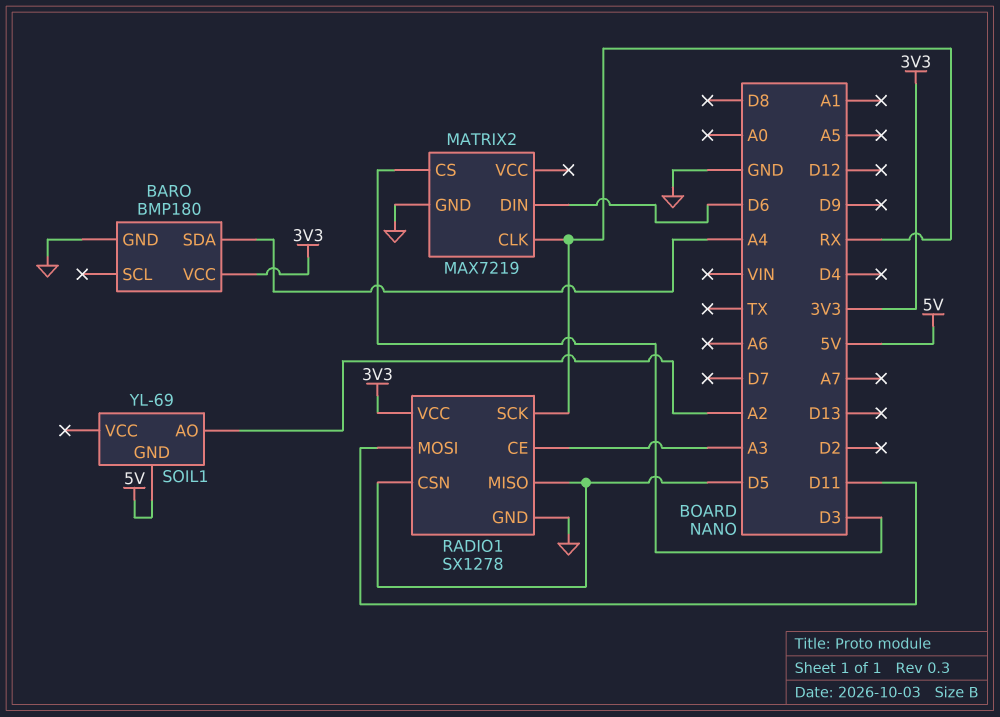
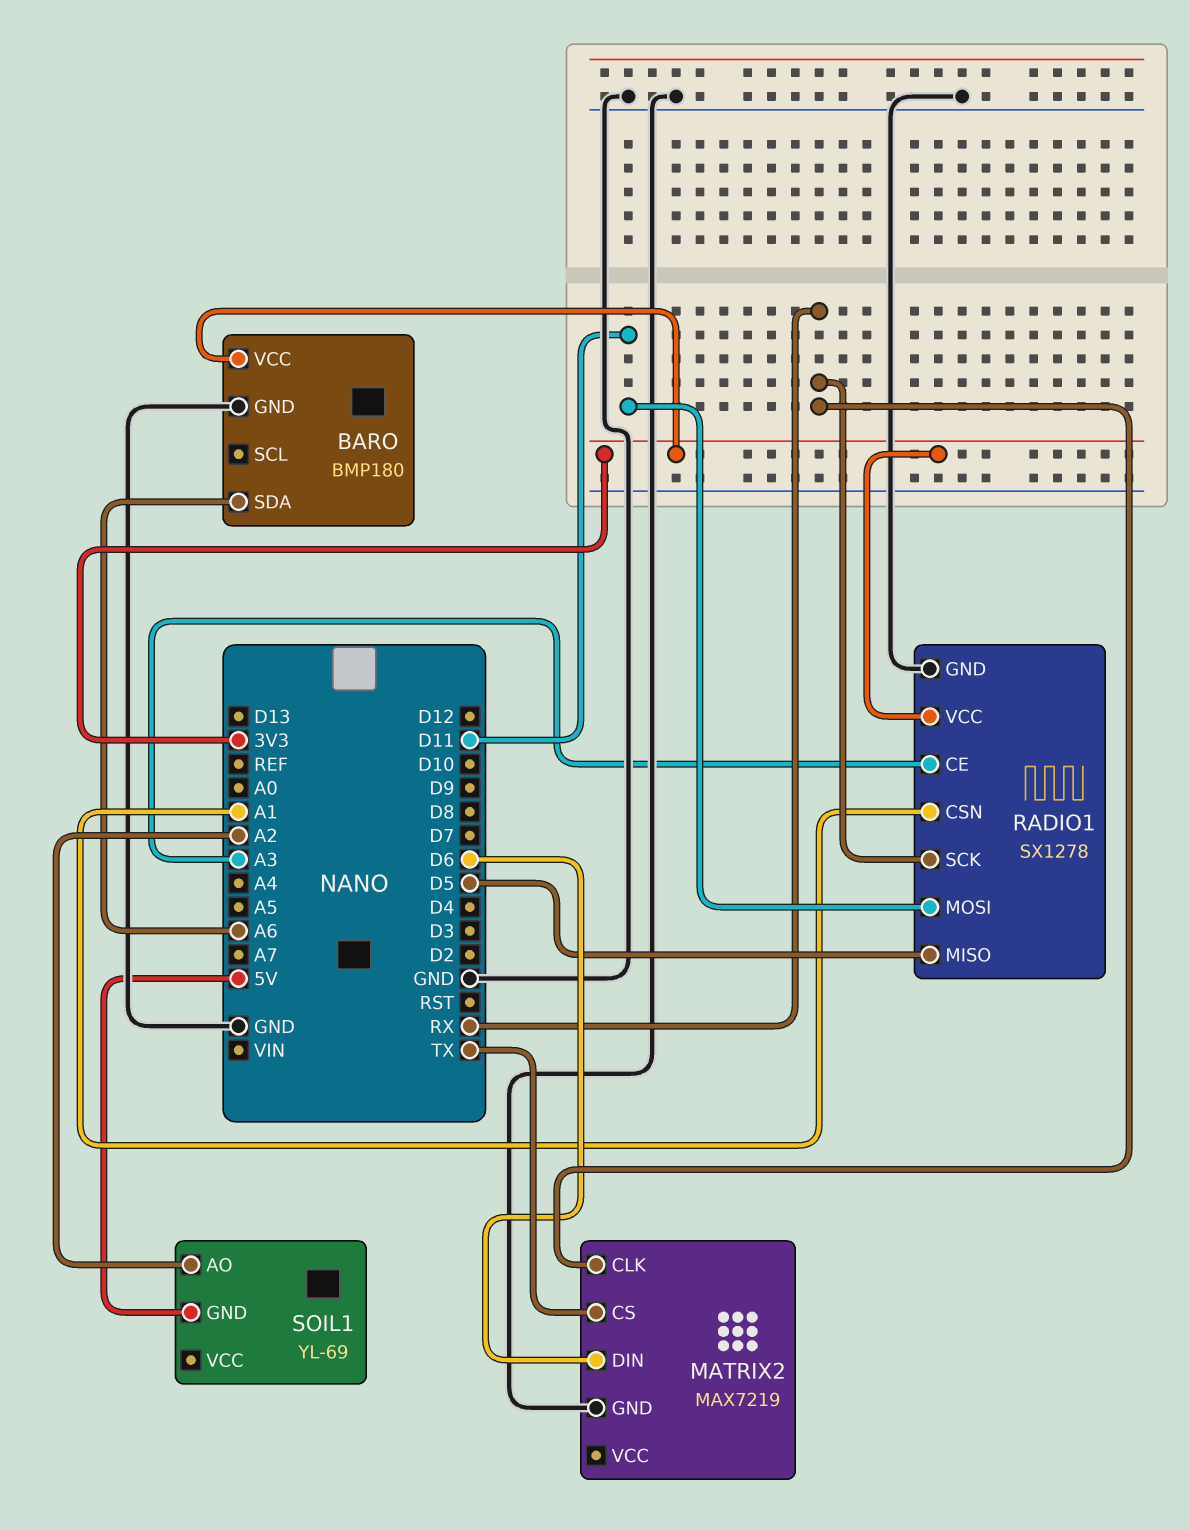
BARO pin SDA: A4 -> A6
MATRIX2 pin CS: D3 -> TX
RADIO1 pin CSN: D5 -> A1

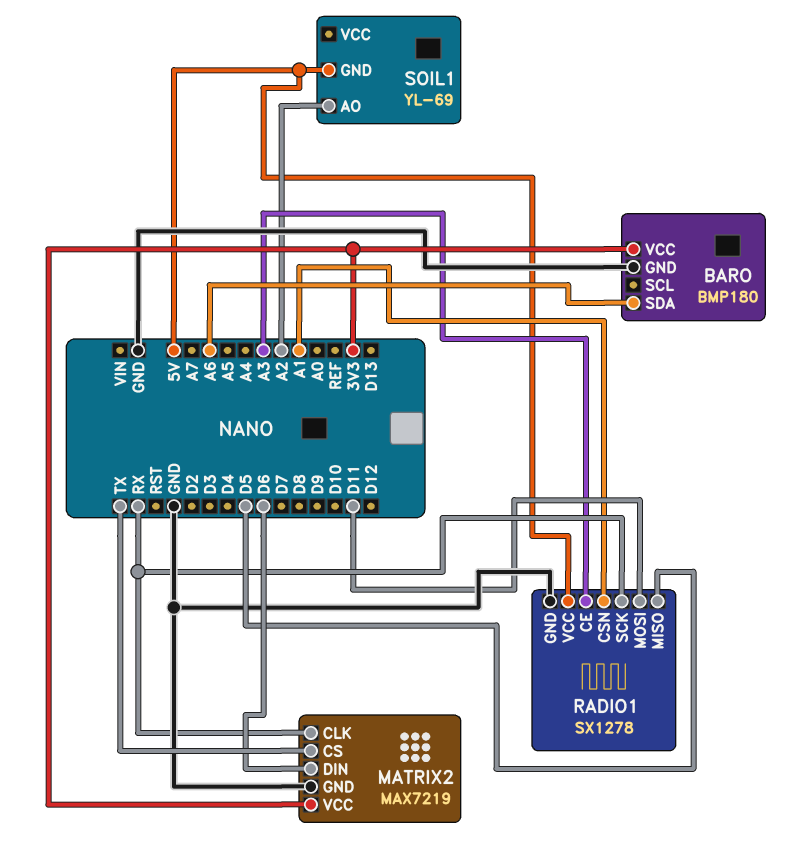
MATRIX2 pin VCC: none -> 3V3
RADIO1 pin VCC: 3V3 -> 5V

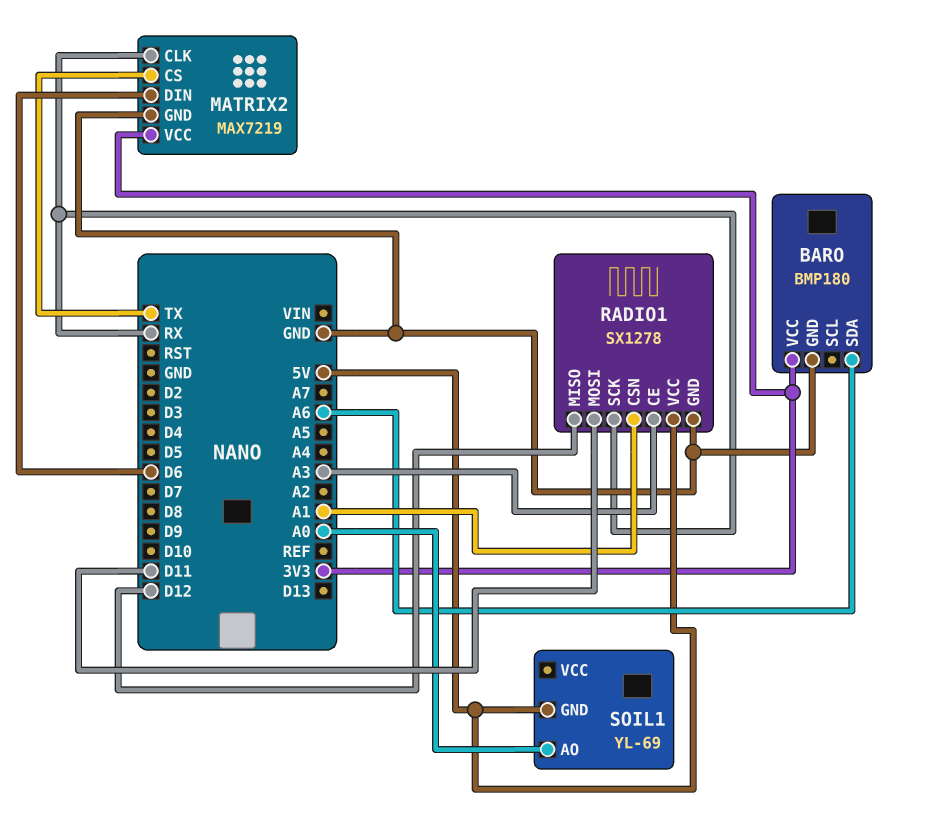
RADIO1 pin MISO: D5 -> D12
SOIL1 pin AO: A2 -> A0

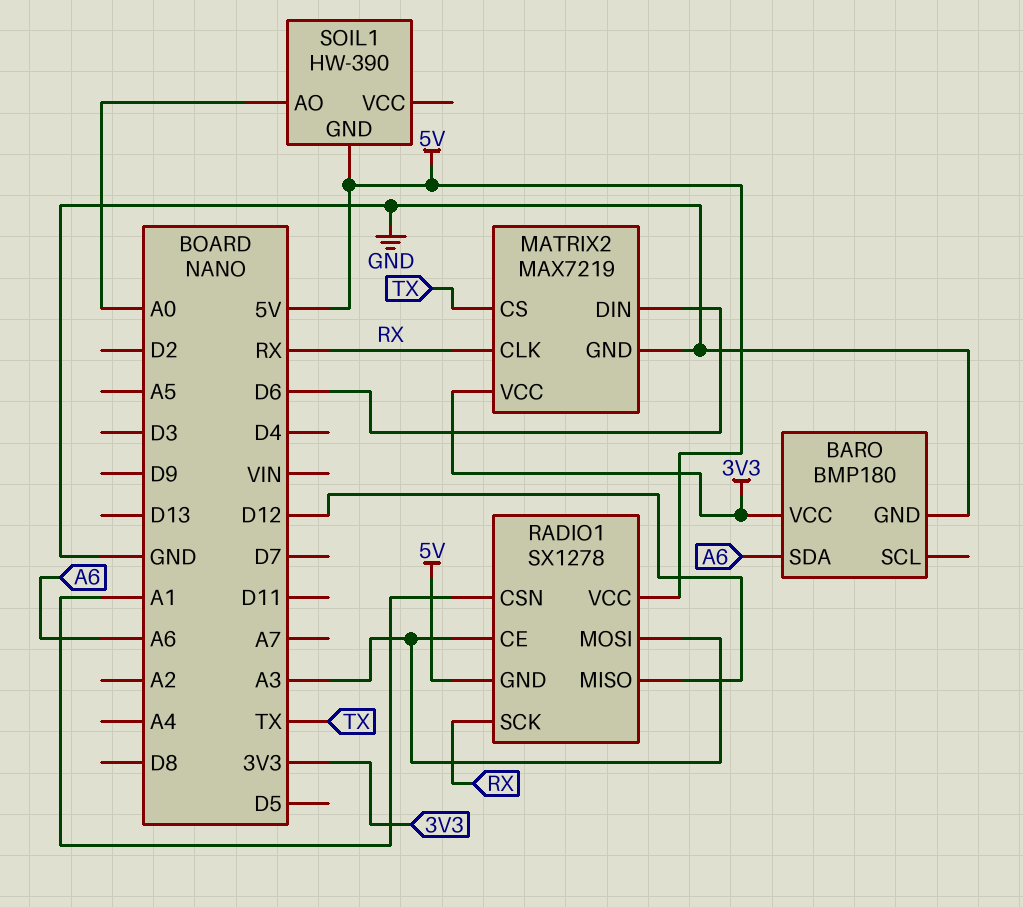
RADIO1 pin GND: GND -> 5V
RADIO1 pin MOSI: D11 -> A3
SOIL1: YL-69 -> HW-390

